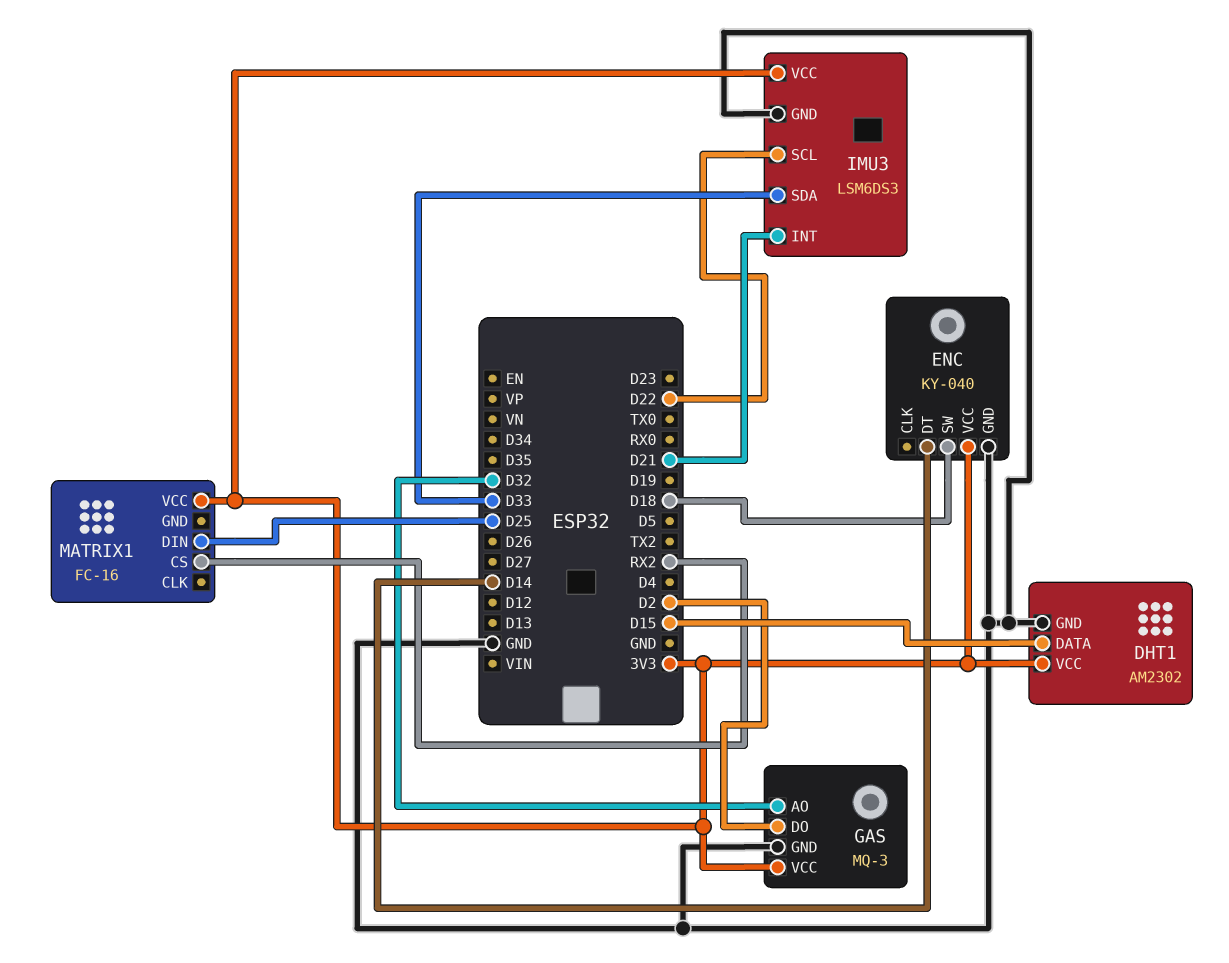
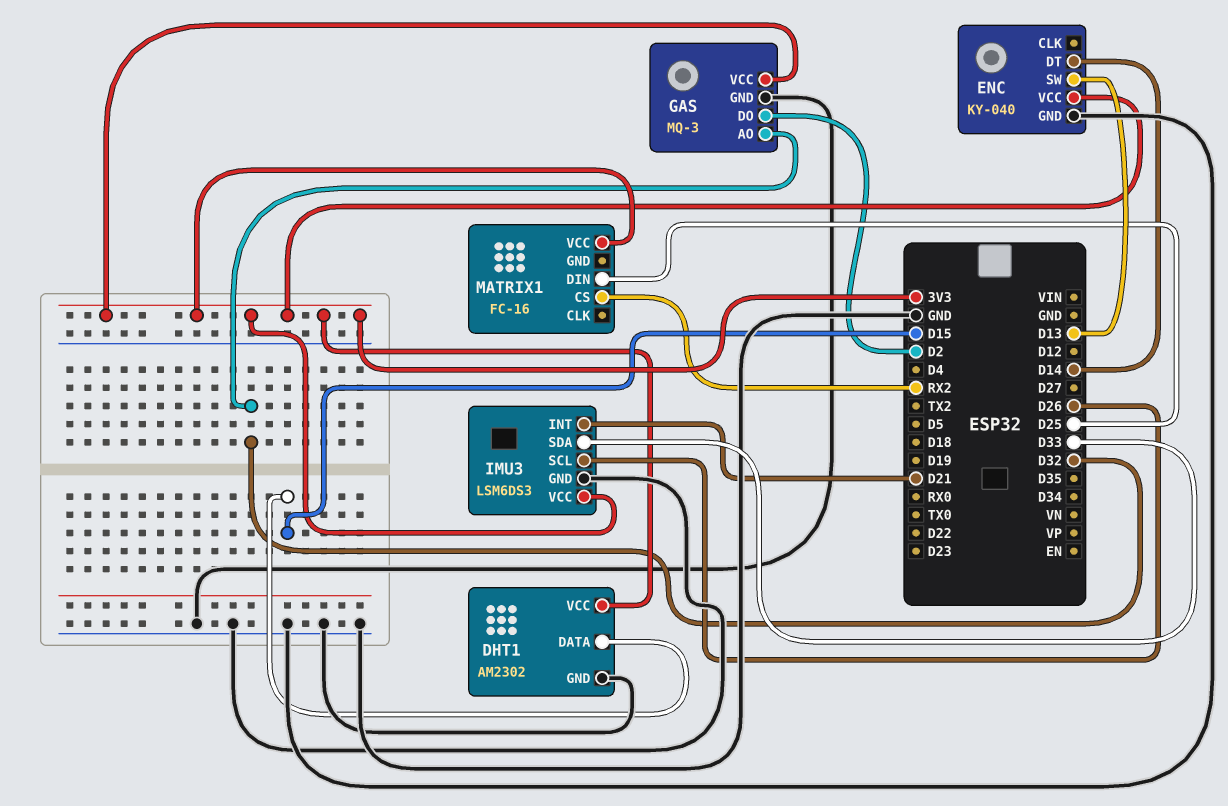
ENC pin SW: D18 -> D13
IMU3 pin SCL: D22 -> D26

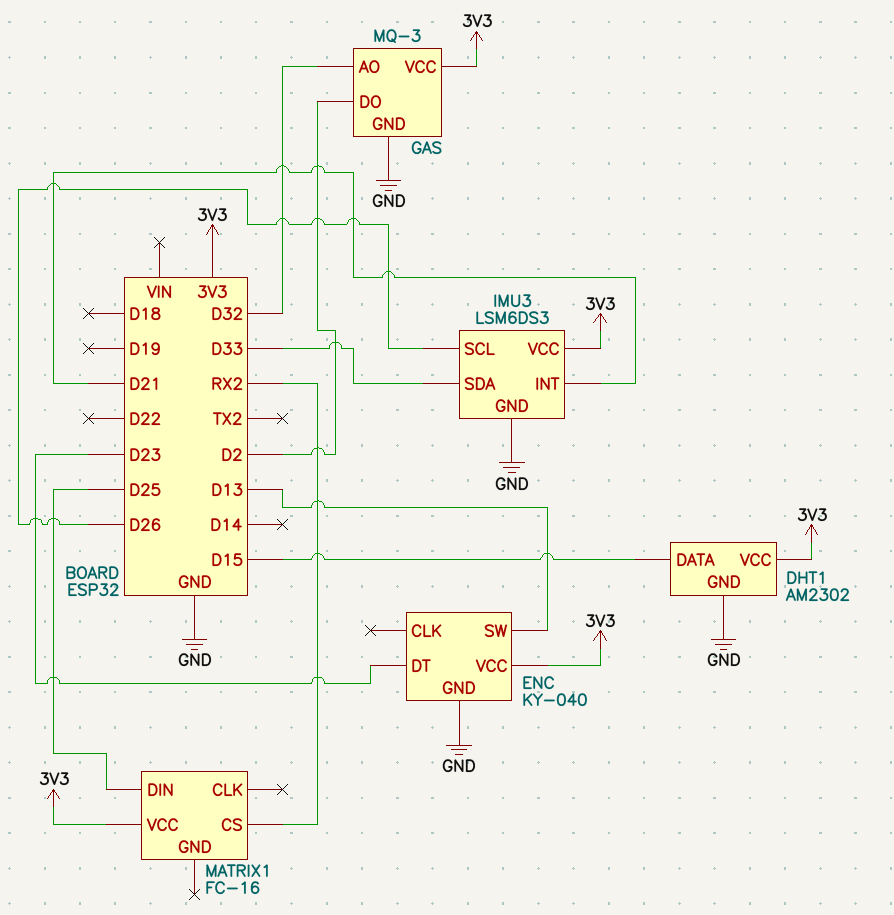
ENC pin DT: D14 -> D23

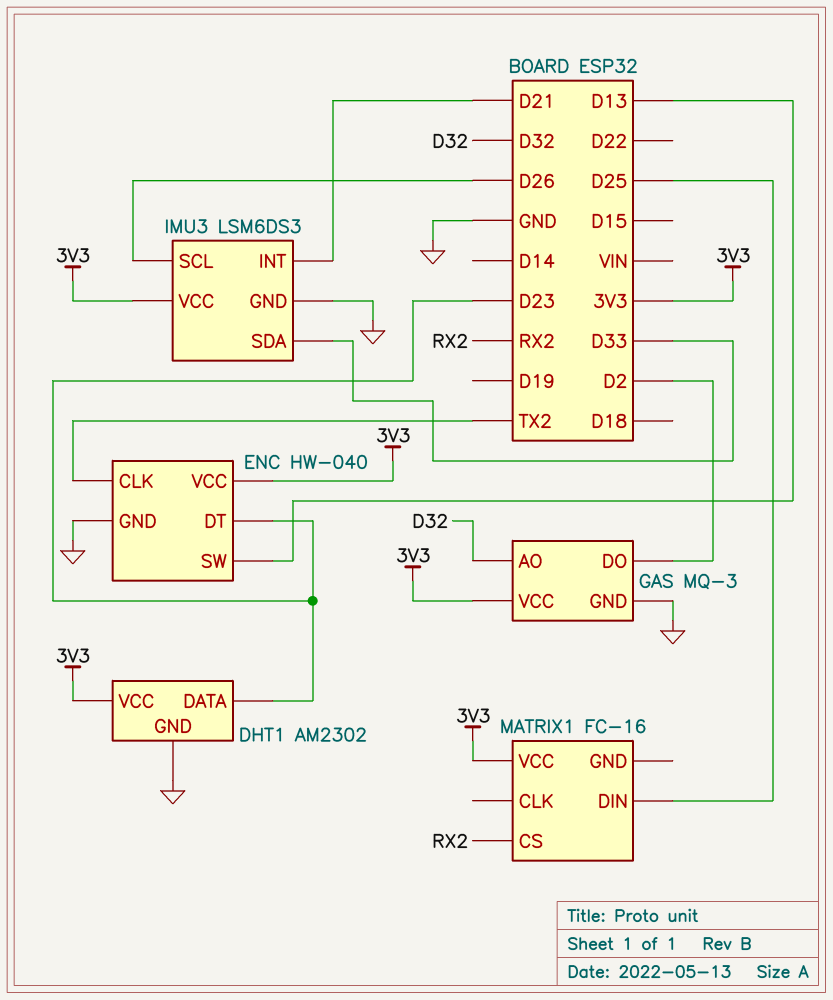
DHT1 pin DATA: D15 -> D23
ENC: KY-040 -> HW-040
ENC pin CLK: none -> TX2

